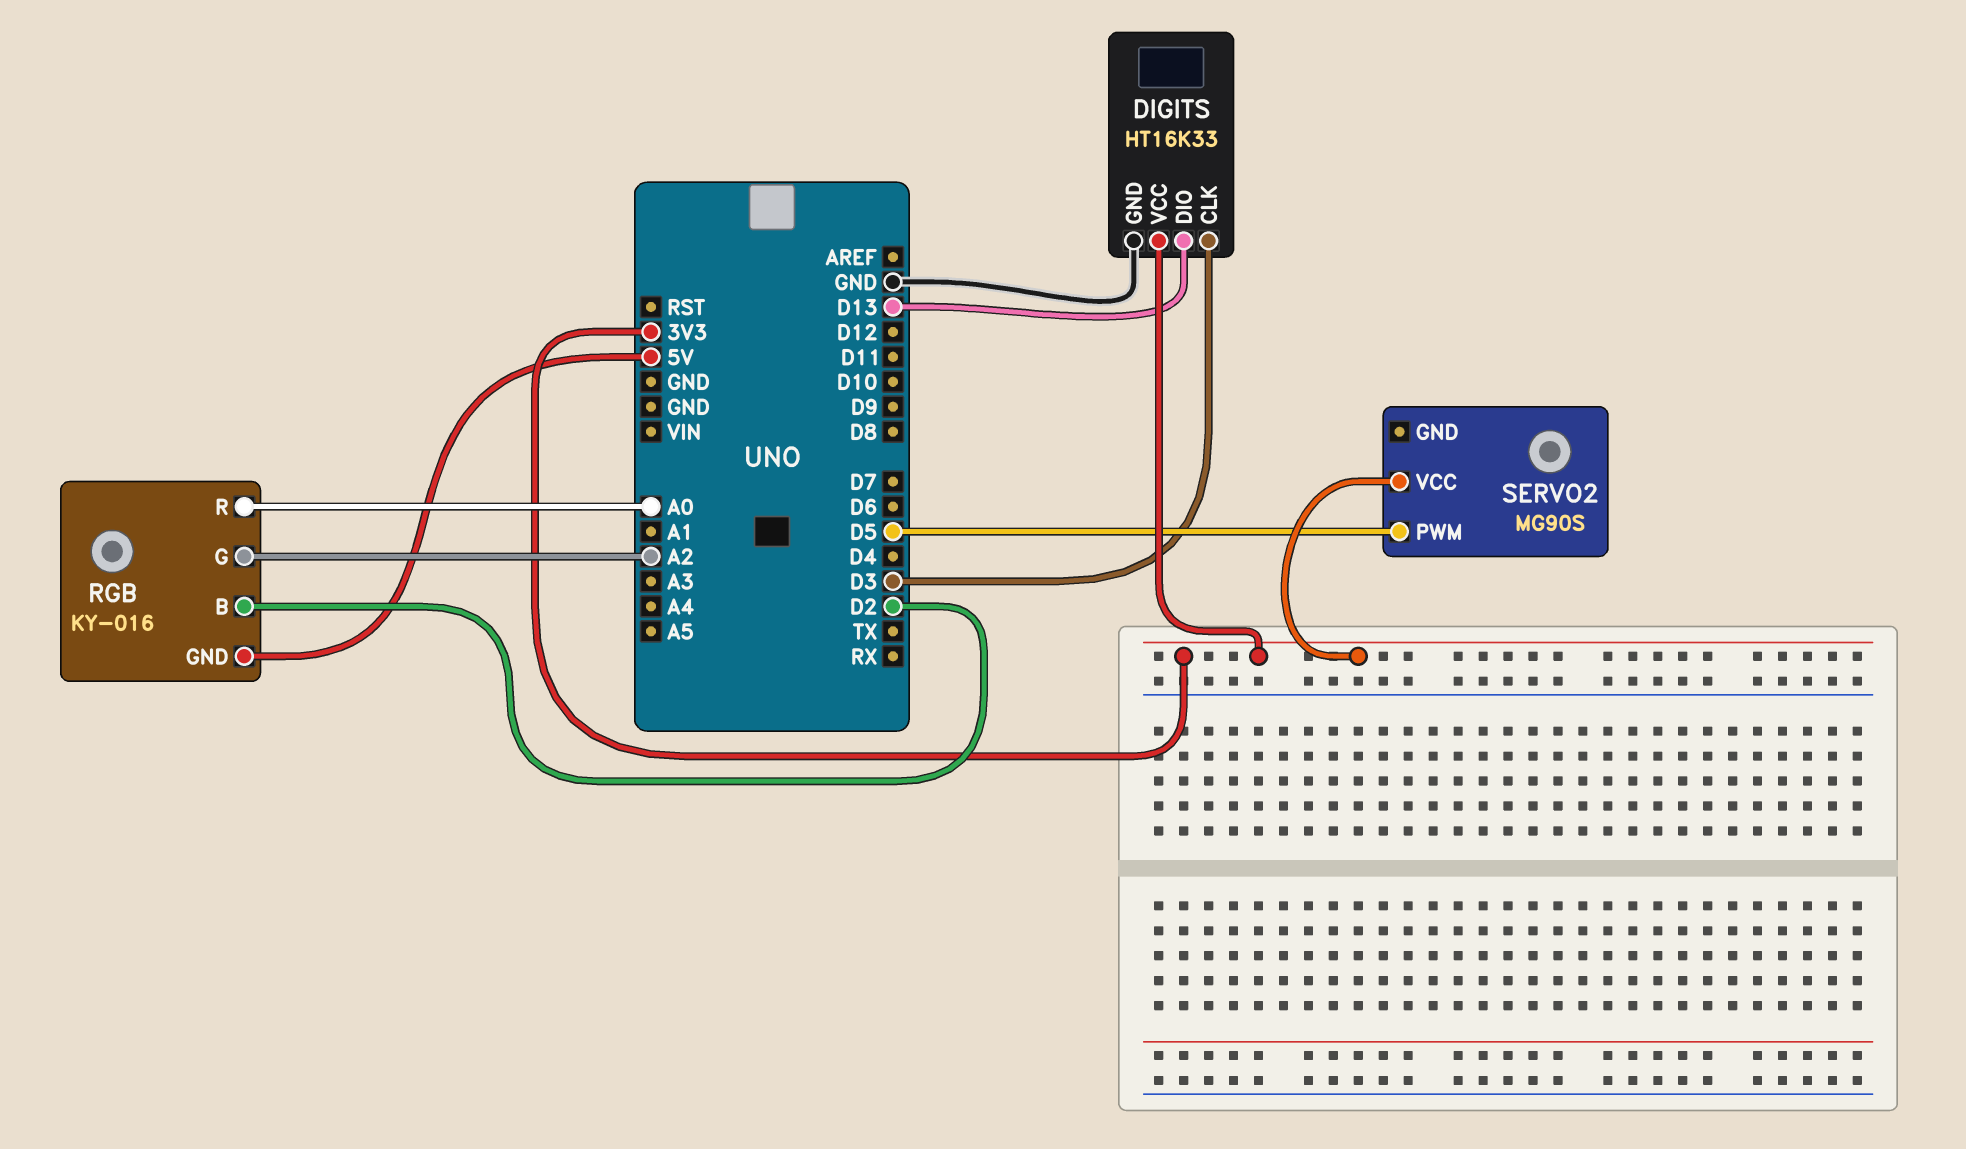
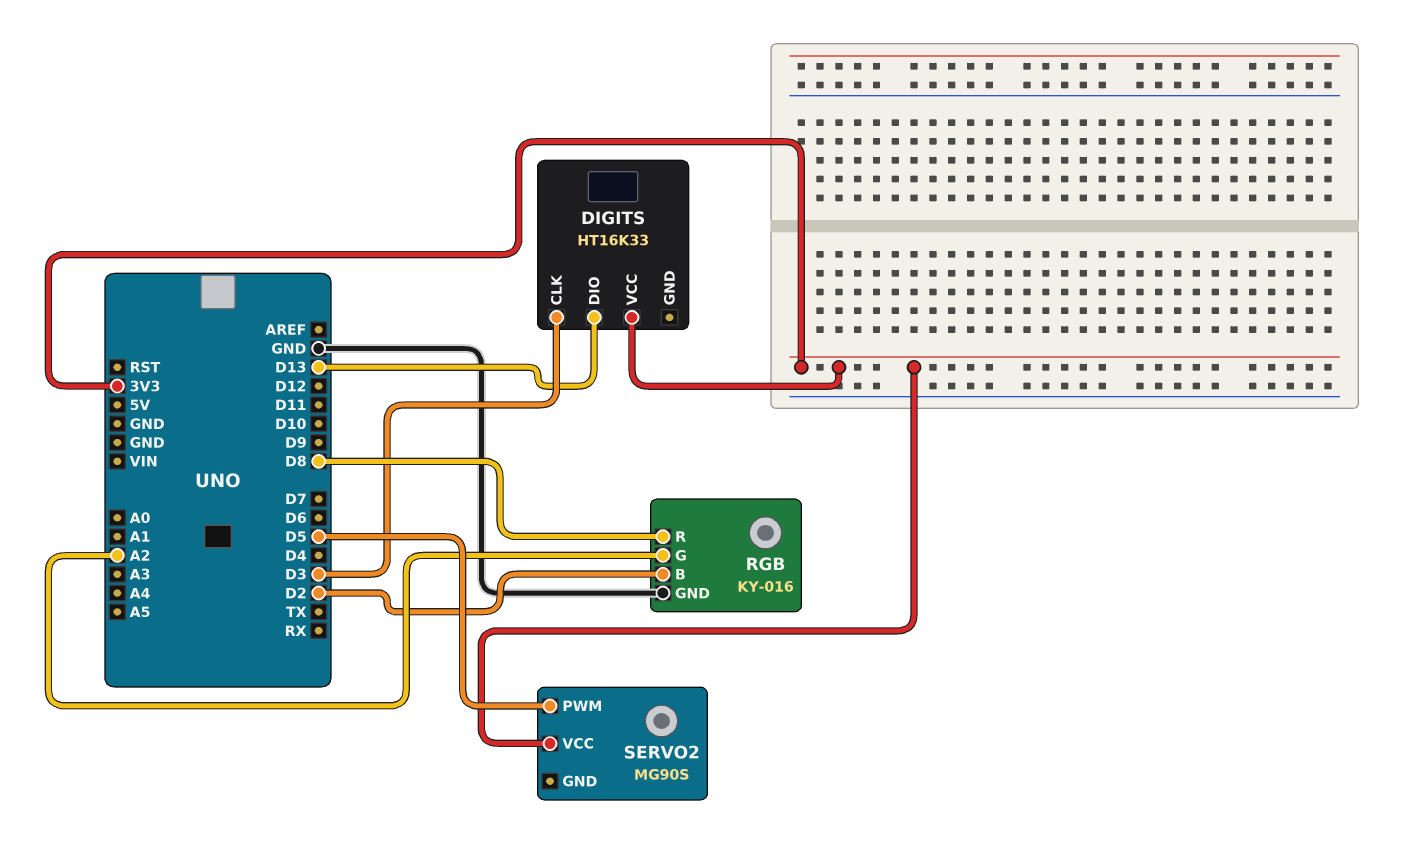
DIGITS pin GND: GND -> none
RGB pin GND: 5V -> GND
RGB pin R: A0 -> D8

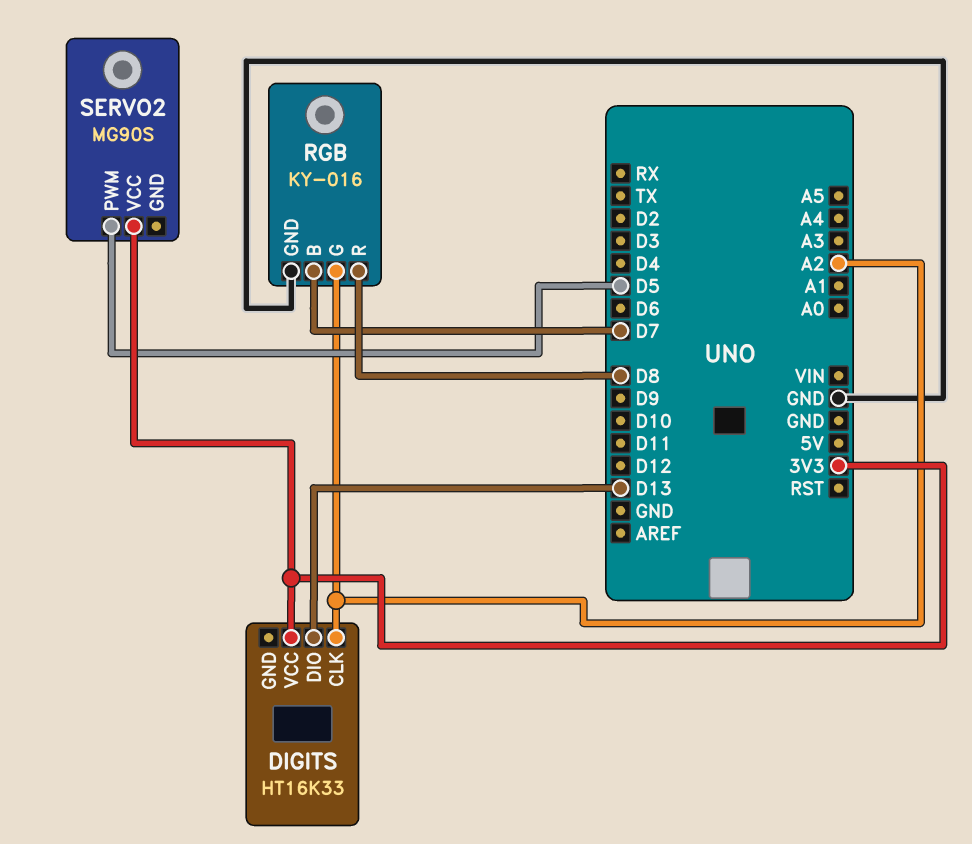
DIGITS pin CLK: D3 -> A2
RGB pin B: D2 -> D7

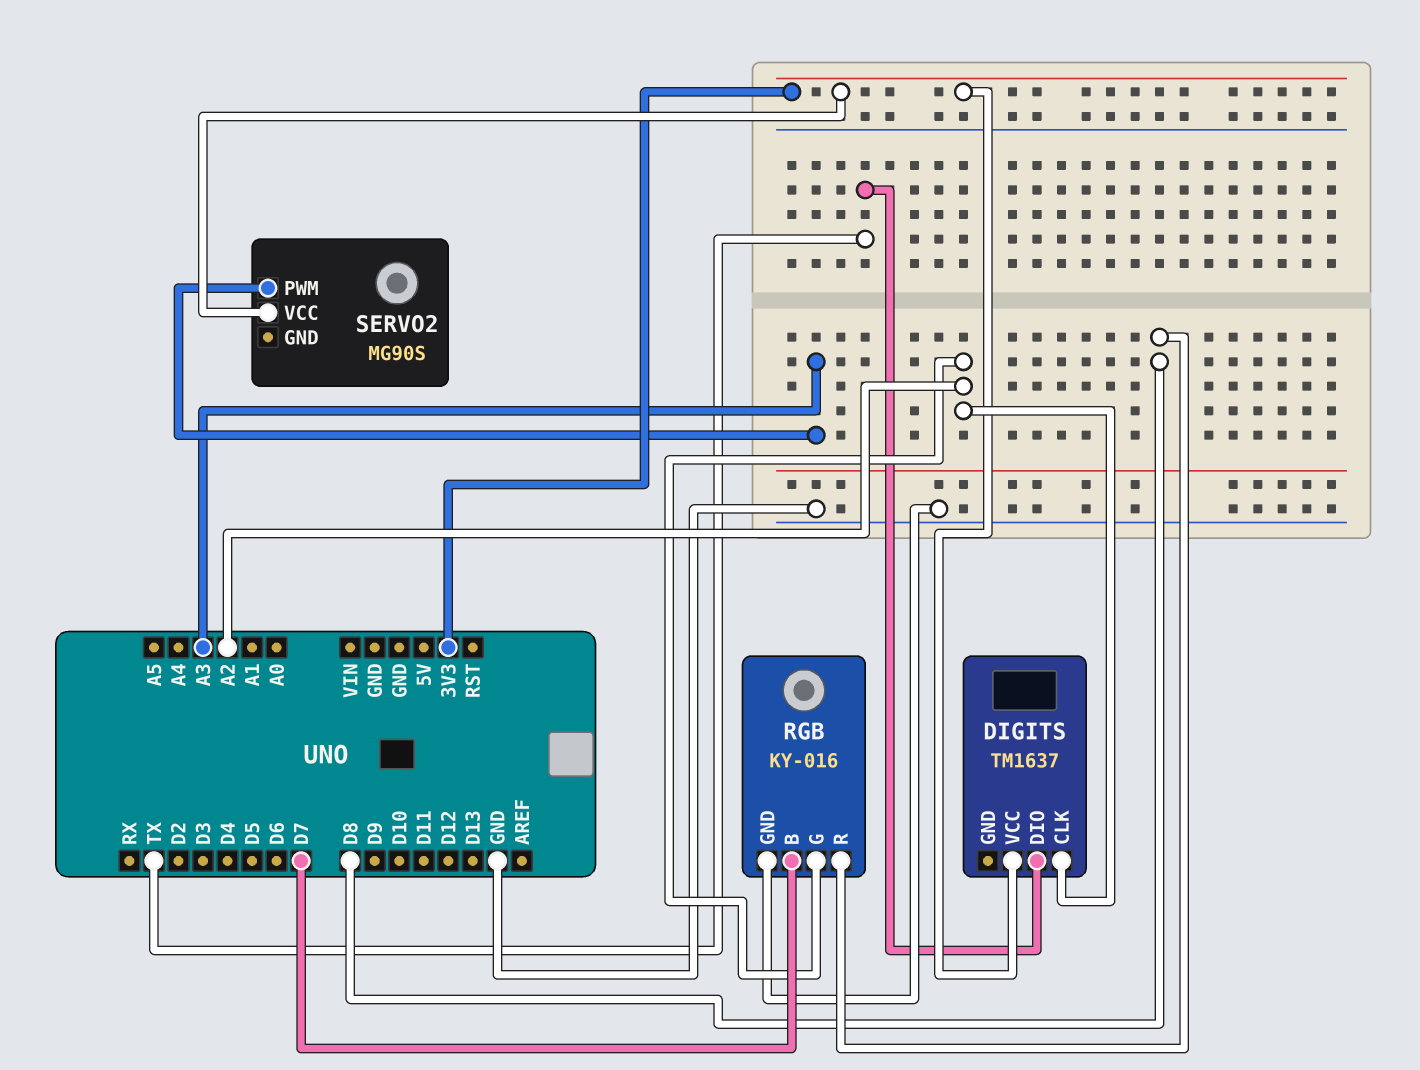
DIGITS: HT16K33 -> TM1637
DIGITS pin DIO: D13 -> TX
SERVO2 pin PWM: D5 -> A3

